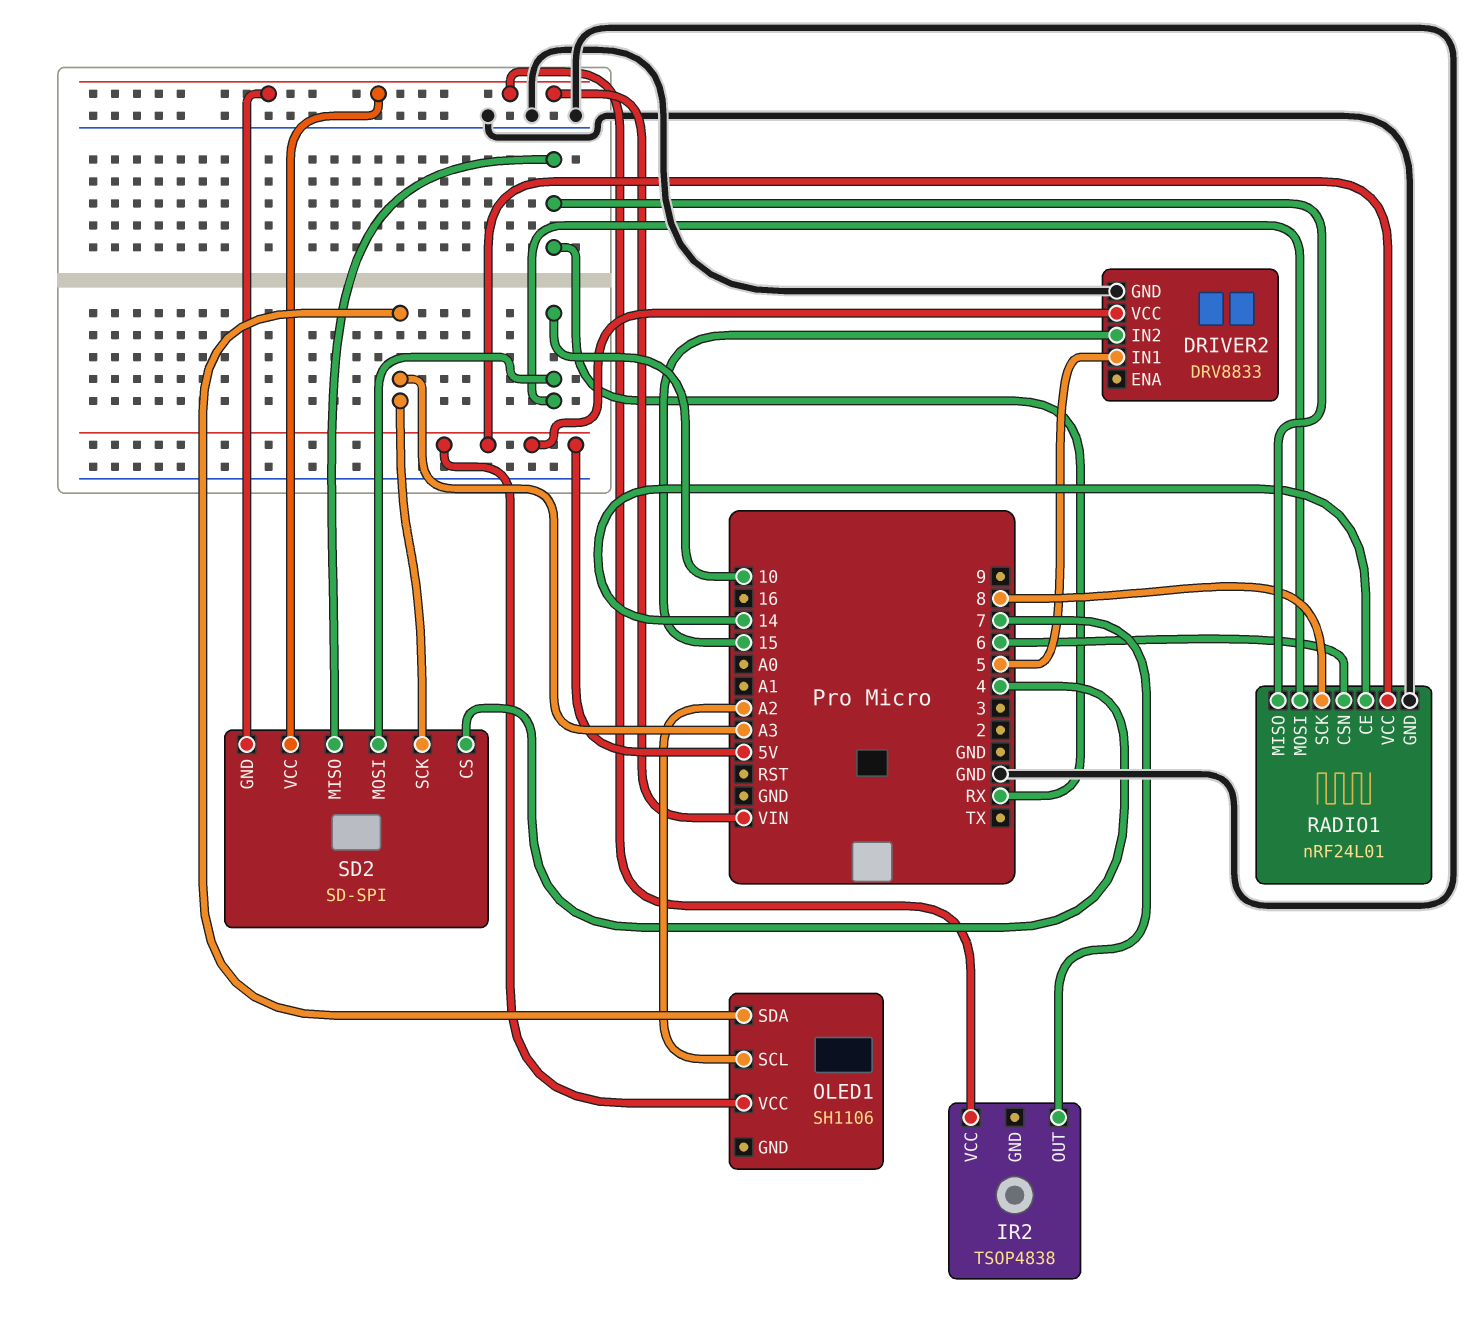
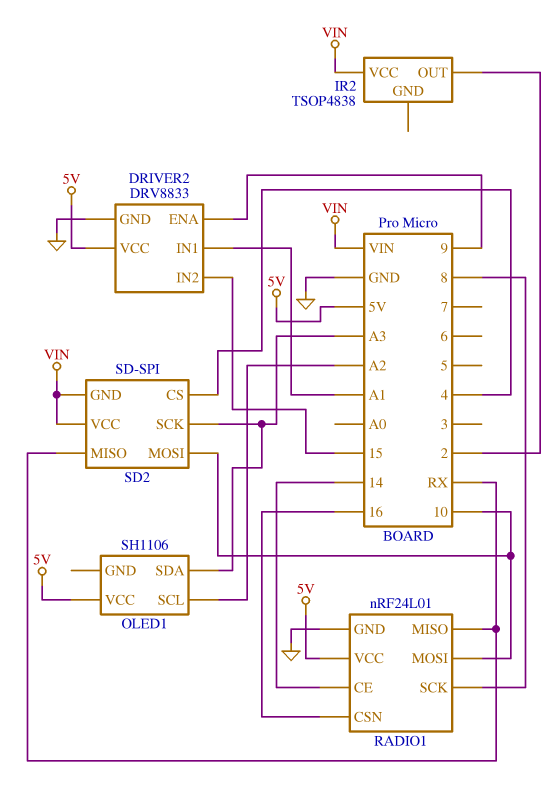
DRIVER2 pin ENA: none -> 9
DRIVER2 pin IN1: 5 -> A1
IR2 pin OUT: 7 -> 2
RADIO1 pin CSN: 6 -> 16

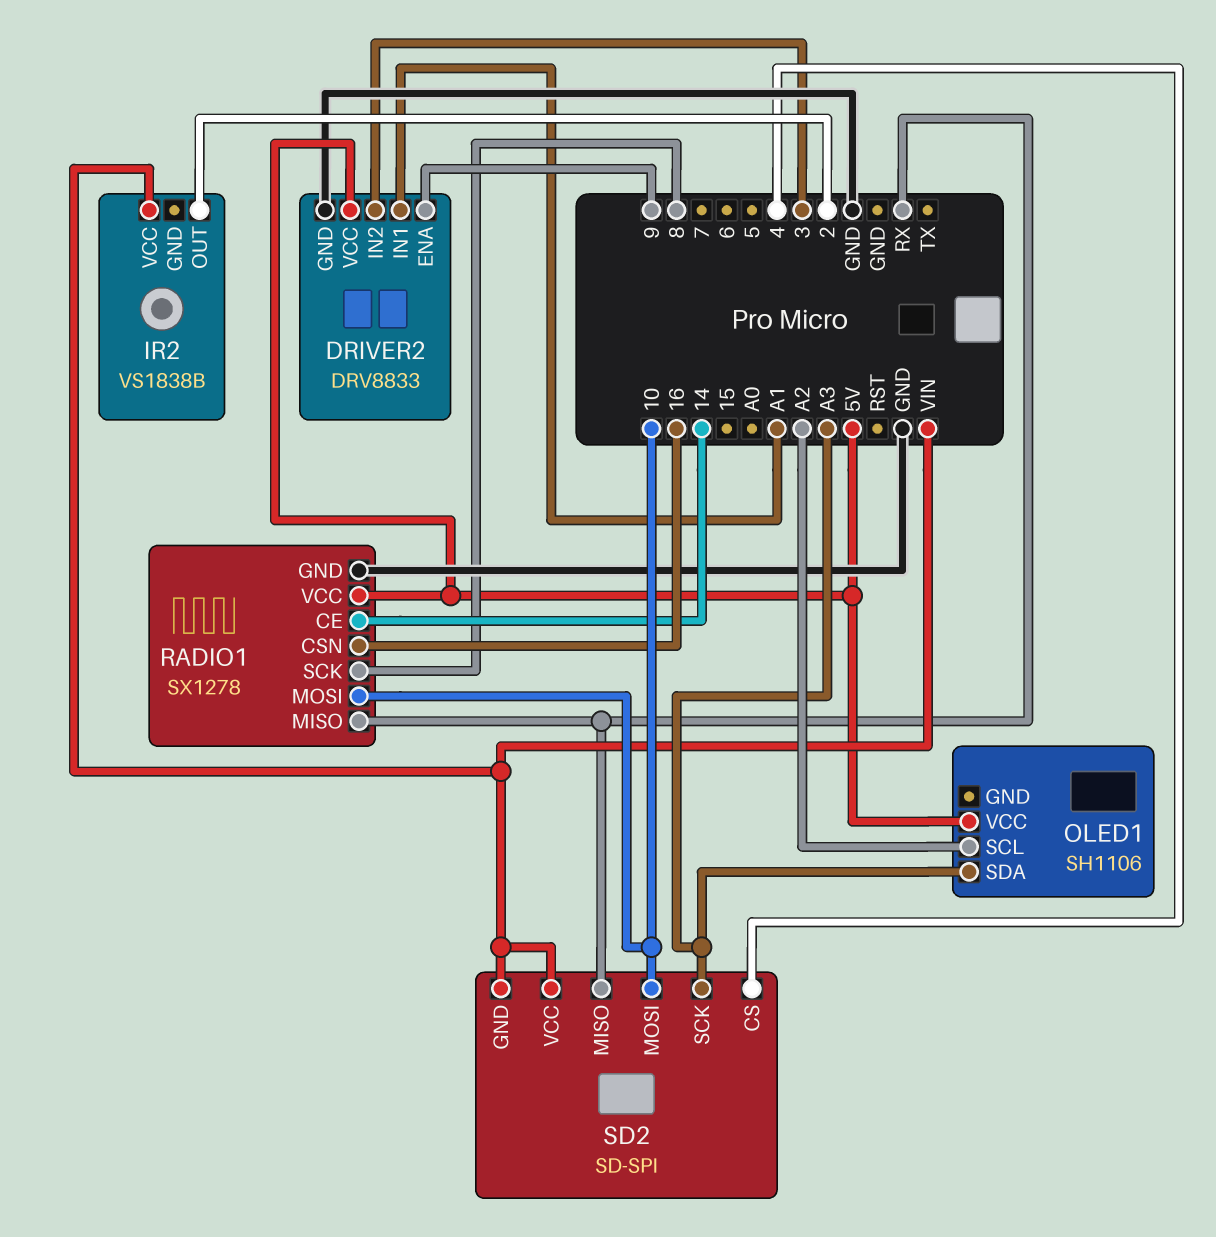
DRIVER2 pin IN2: 15 -> 3
IR2: TSOP4838 -> VS1838B
RADIO1: nRF24L01 -> SX1278

